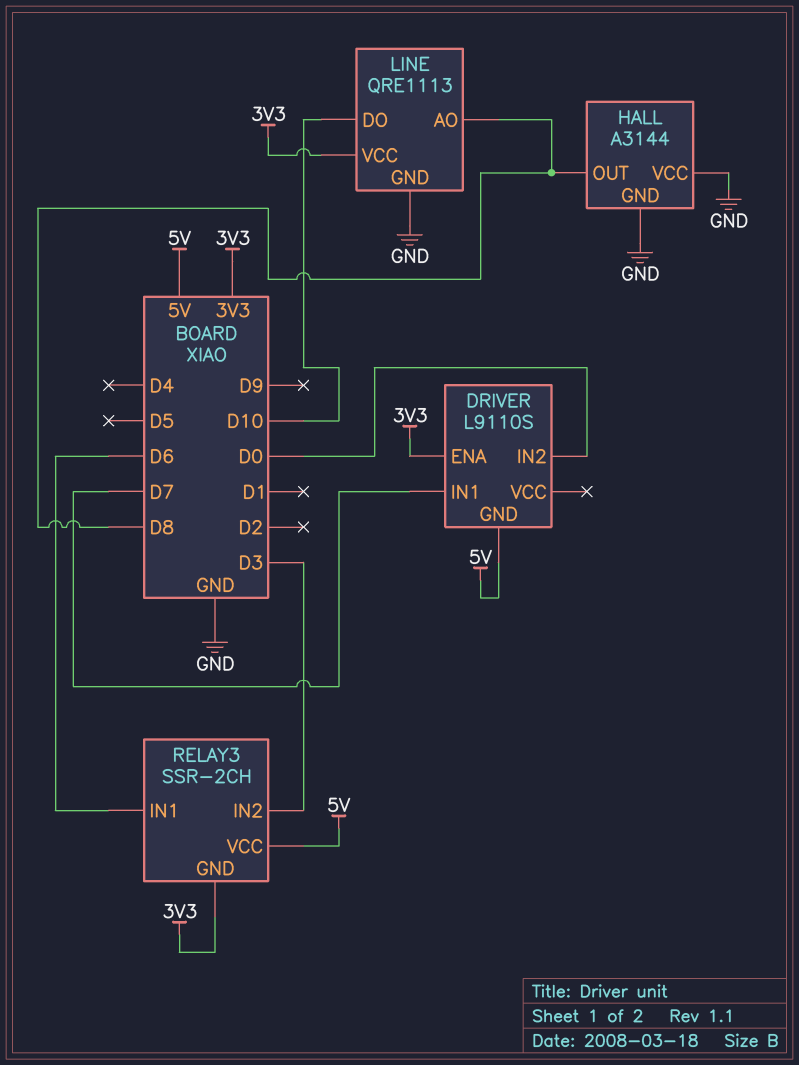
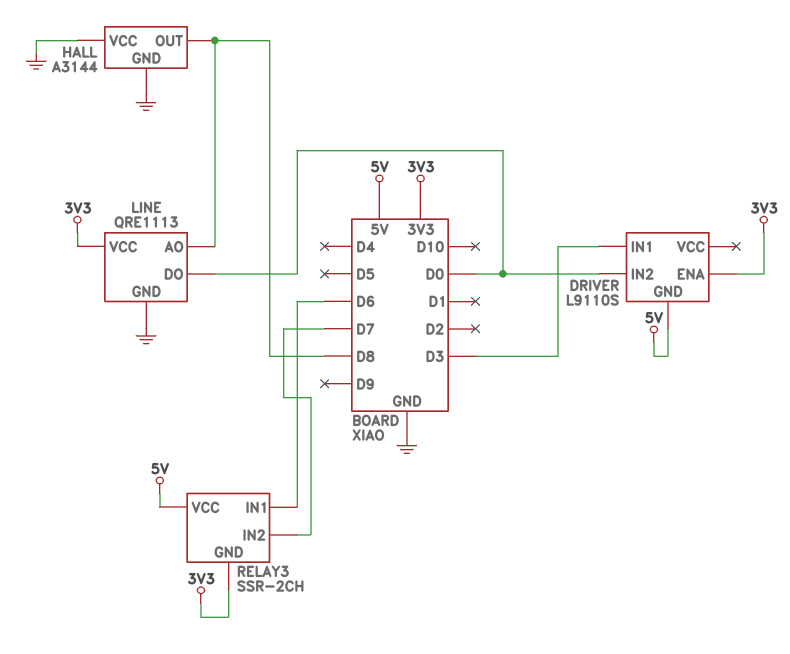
DRIVER pin IN1: D7 -> D3
LINE pin DO: D10 -> D0
RELAY3 pin IN2: D3 -> D7

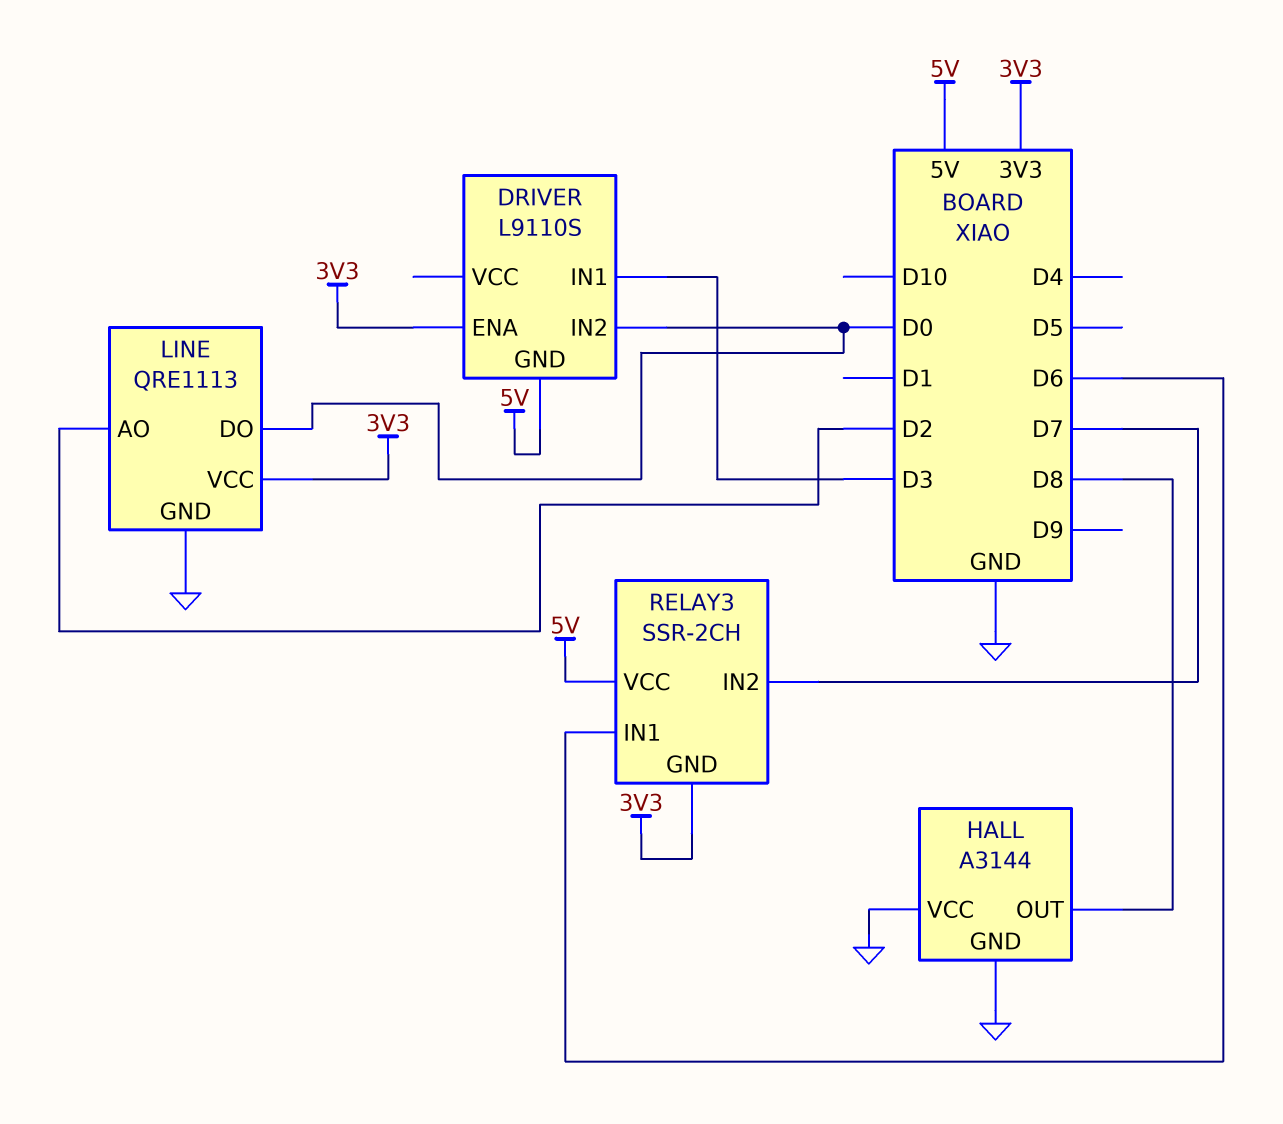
LINE pin AO: D8 -> D2

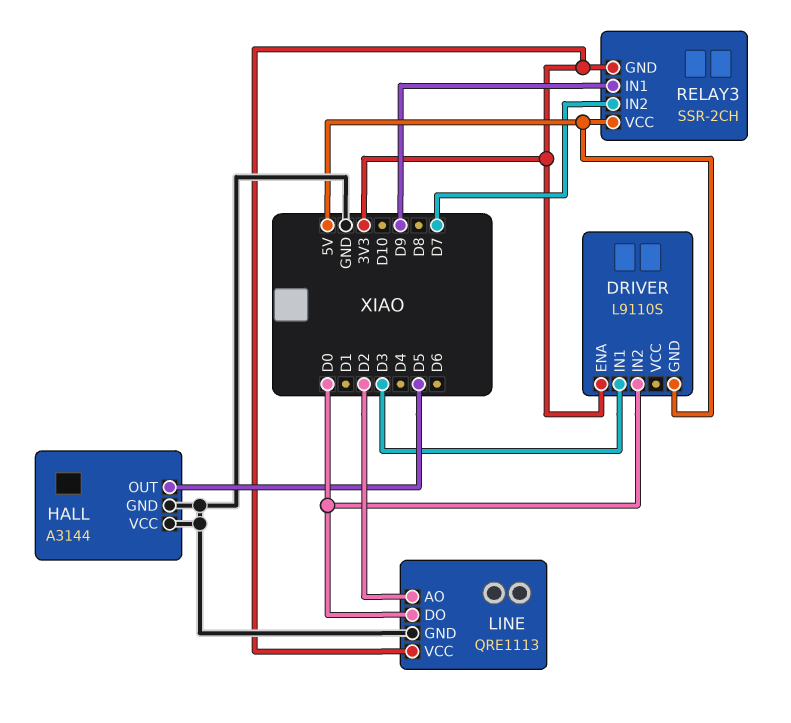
HALL pin OUT: D8 -> D5
RELAY3 pin IN1: D6 -> D9

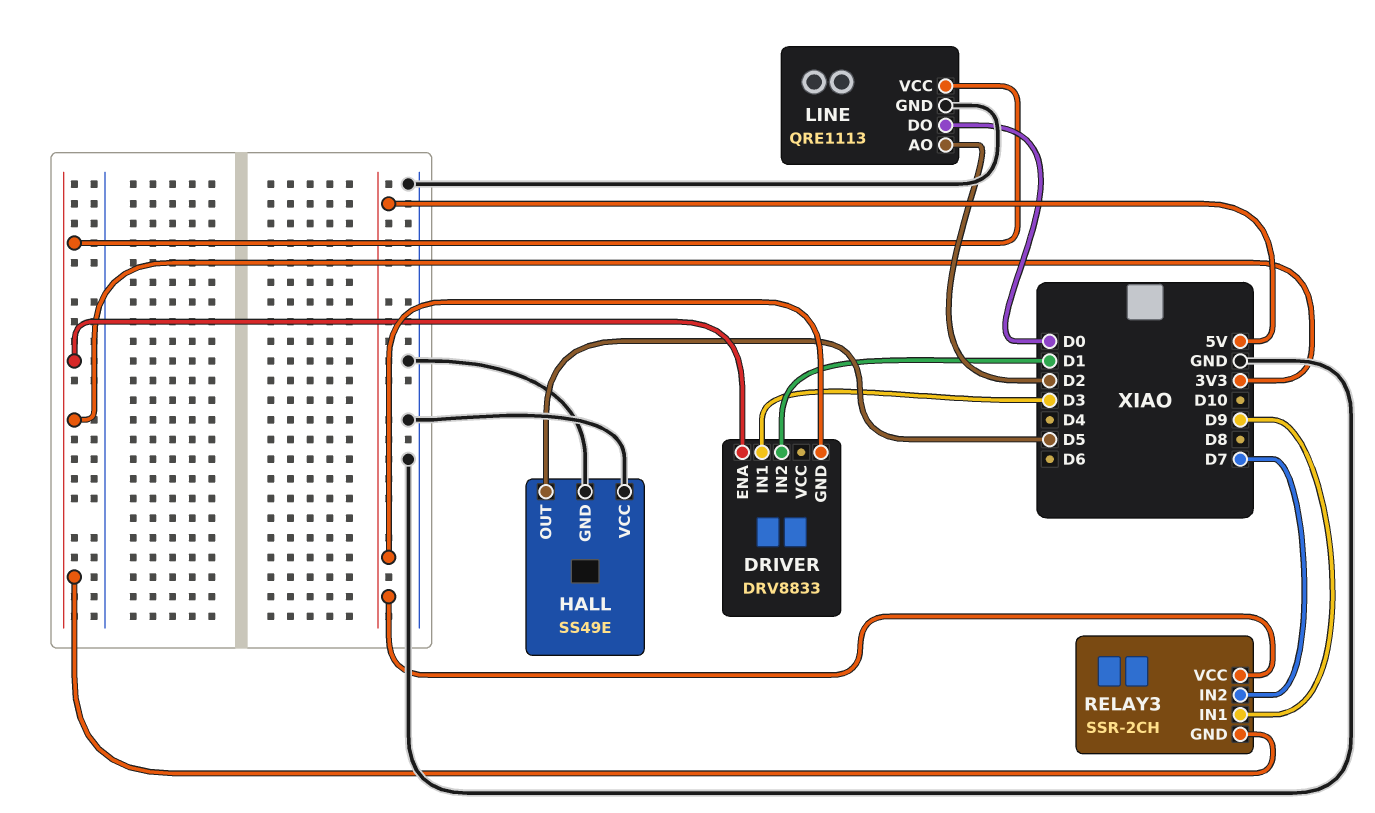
DRIVER: L9110S -> DRV8833
DRIVER pin IN2: D0 -> D1
HALL: A3144 -> SS49E

